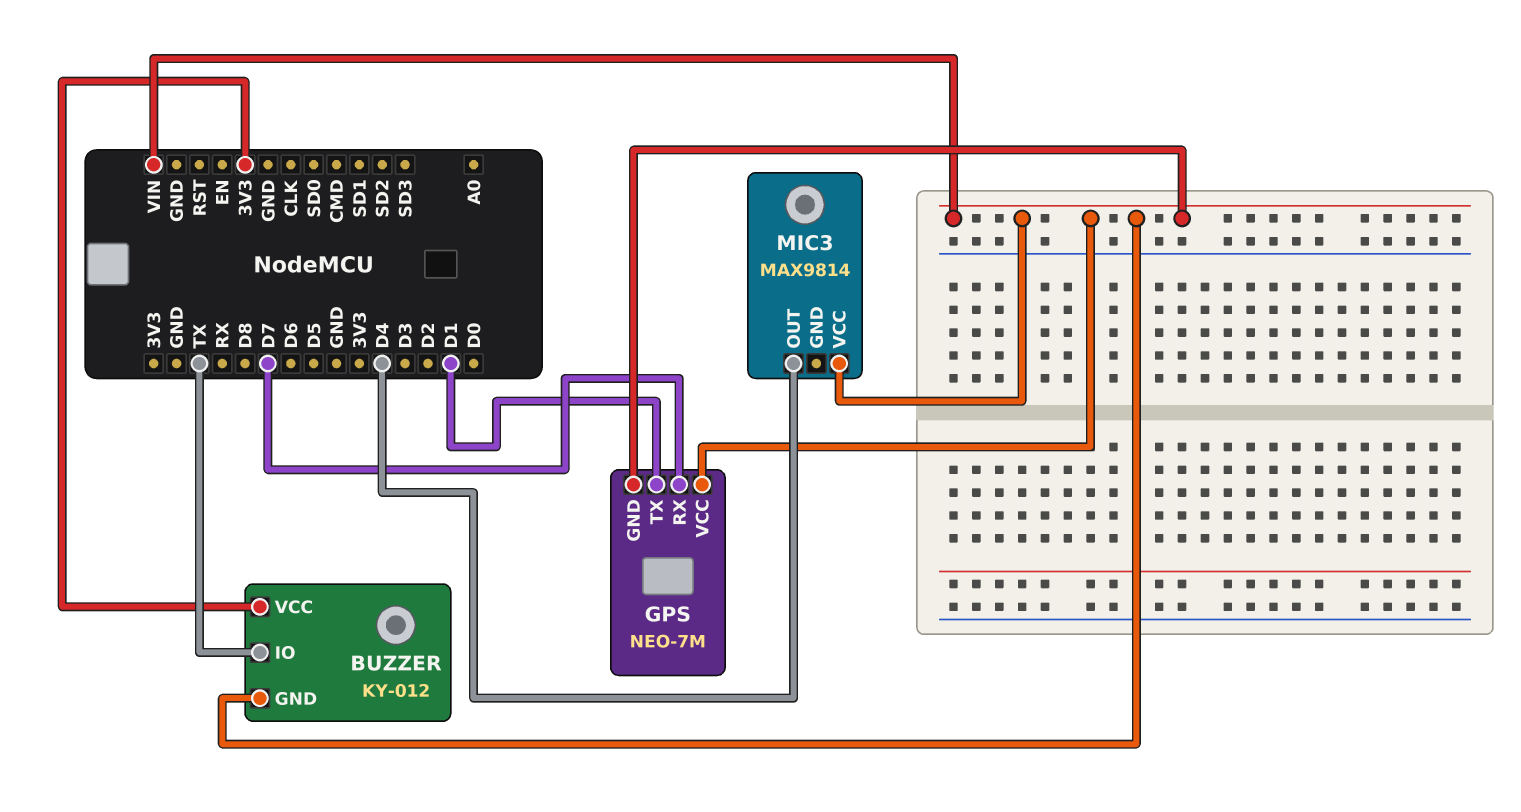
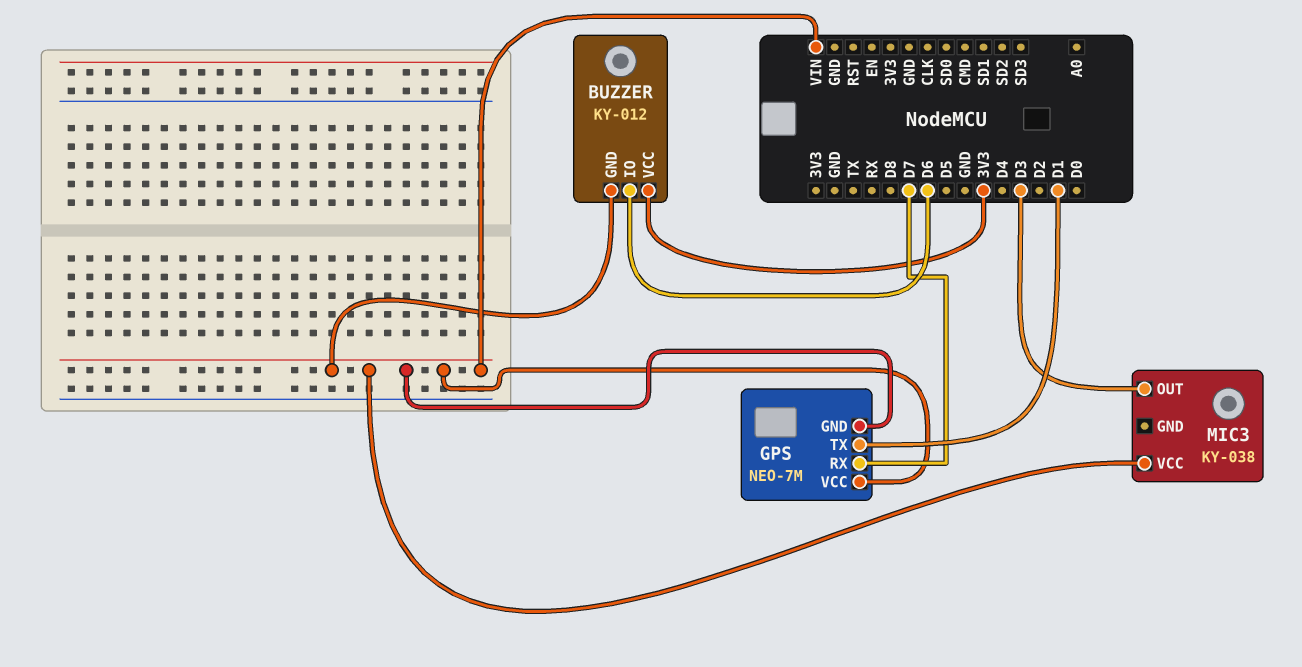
BUZZER pin IO: TX -> D6
MIC3: MAX9814 -> KY-038
MIC3 pin OUT: D4 -> D3

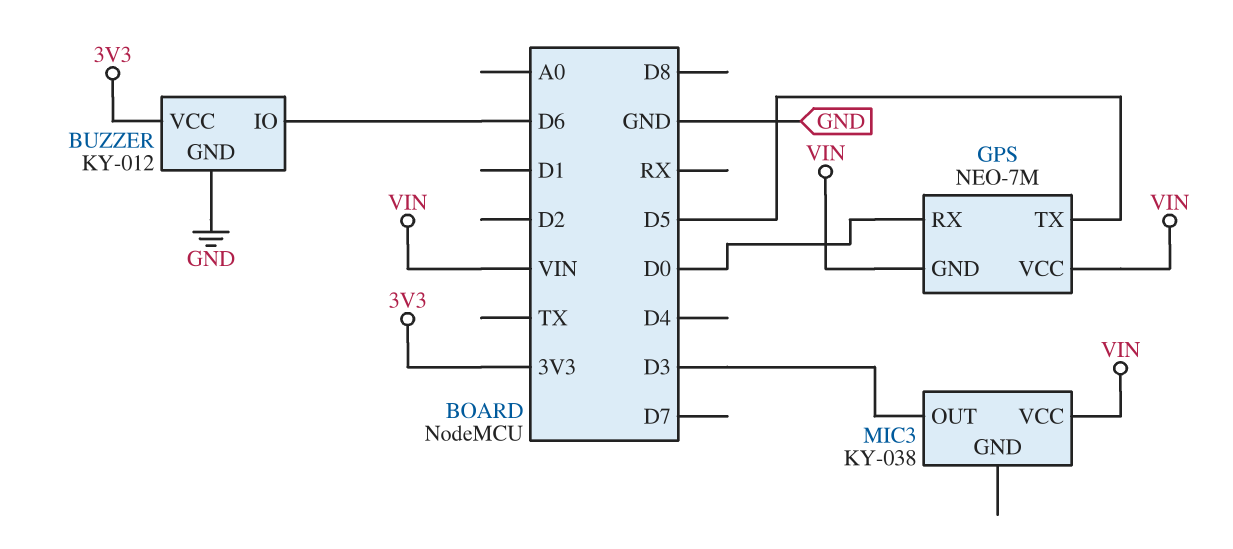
BUZZER pin GND: VIN -> GND
GPS pin RX: D7 -> D0
GPS pin TX: D1 -> D5

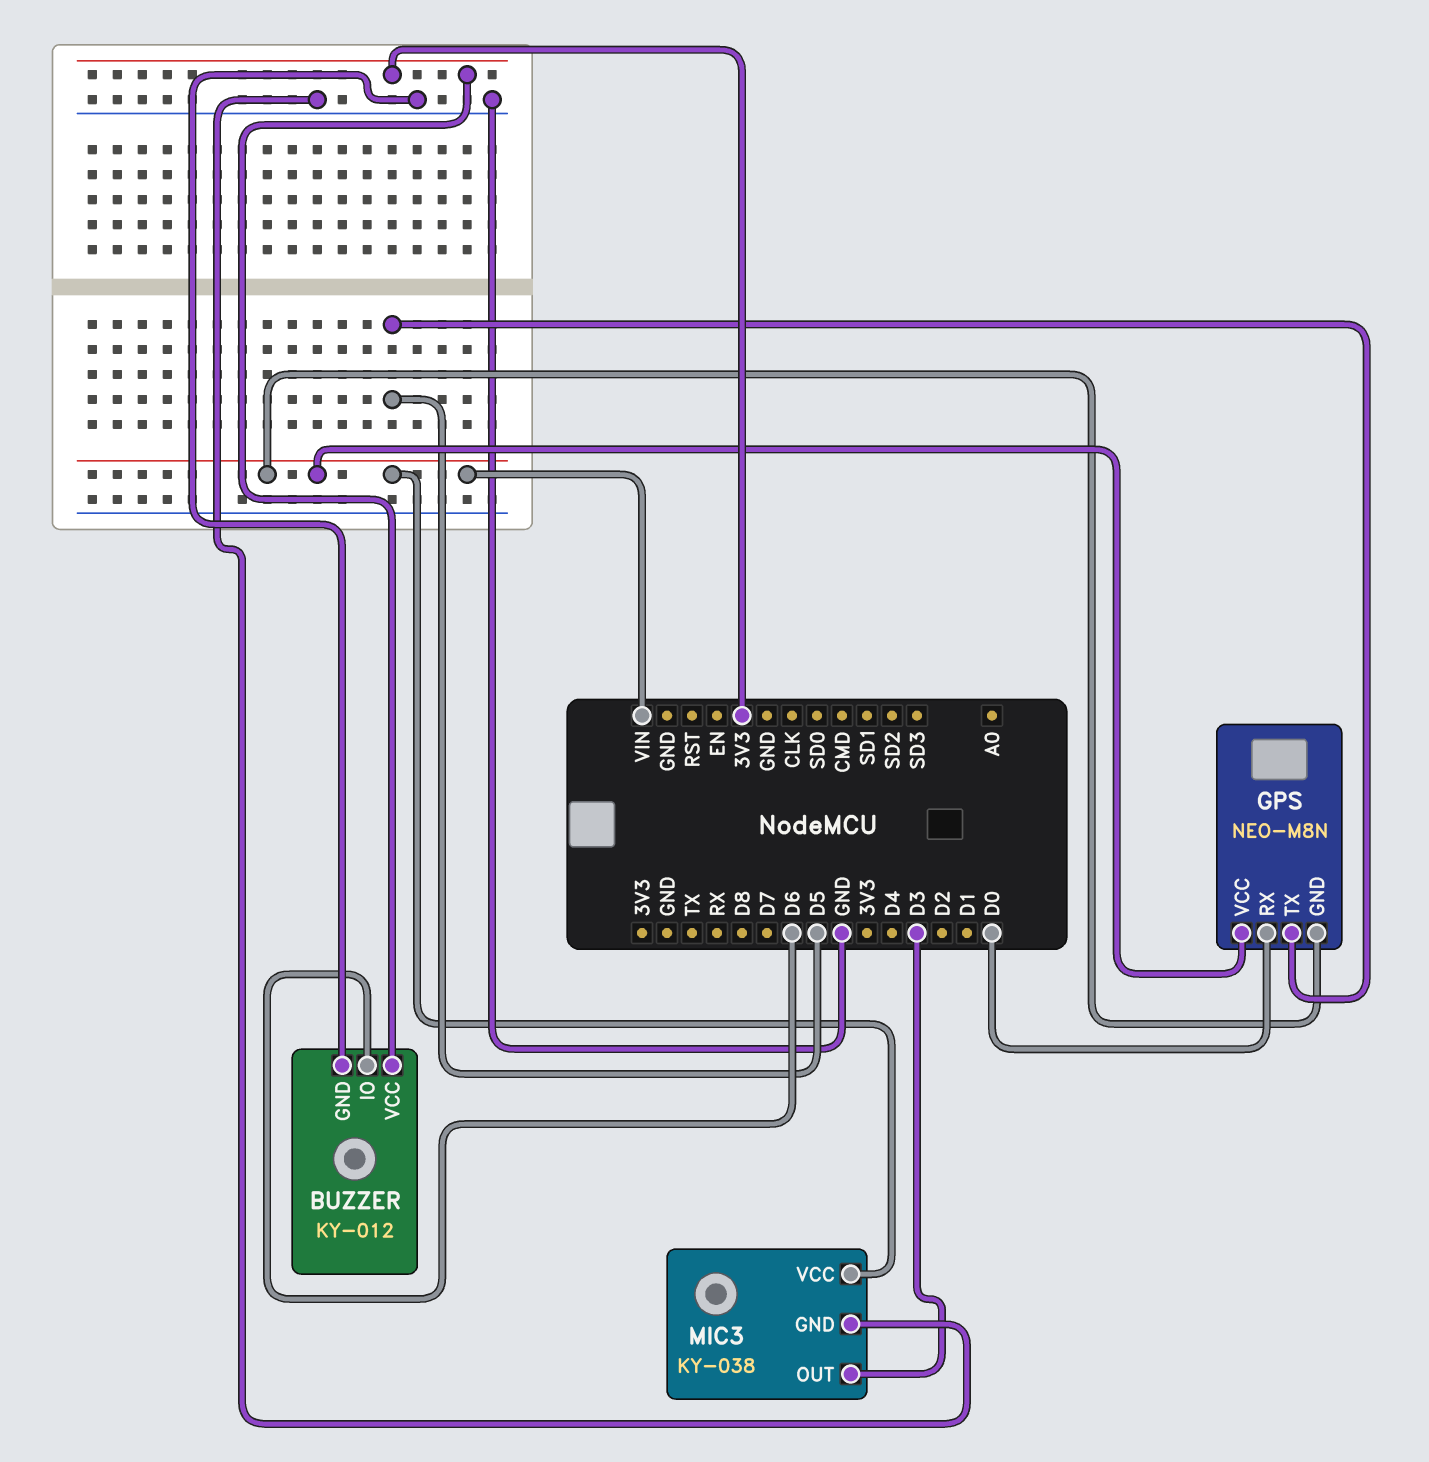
GPS: NEO-7M -> NEO-M8N
MIC3 pin GND: none -> GND

